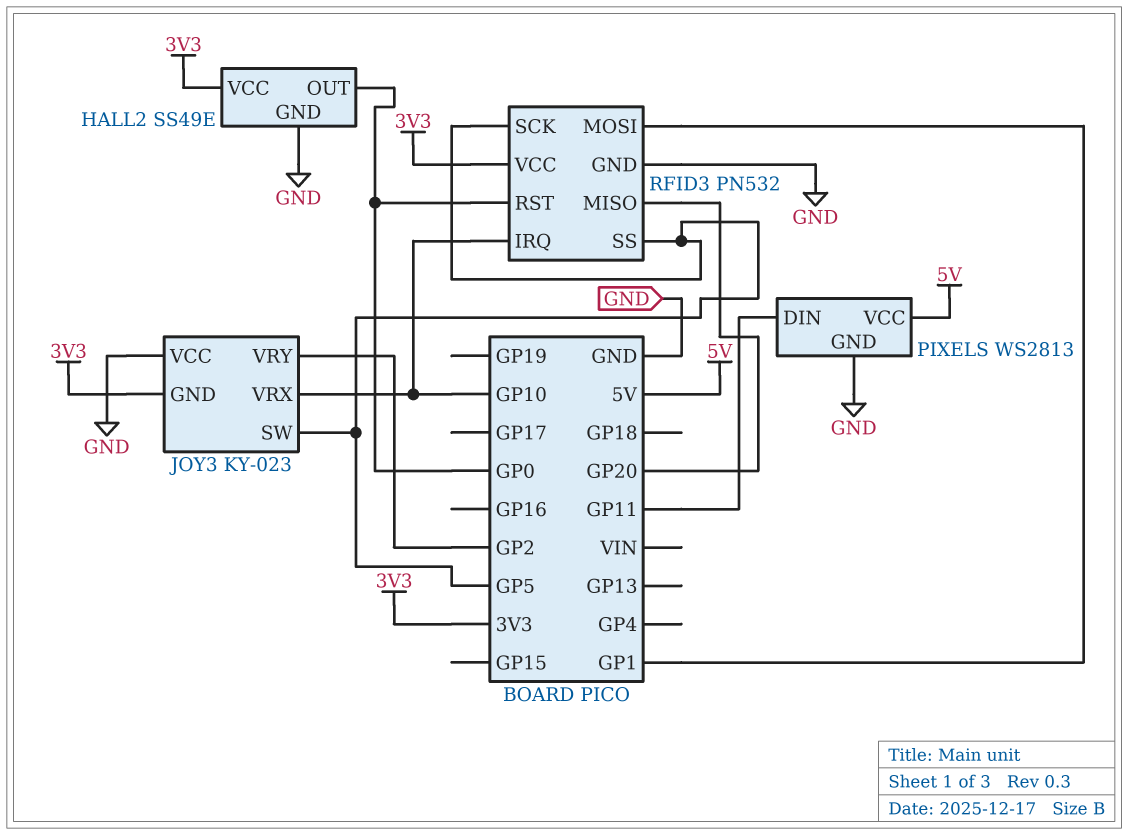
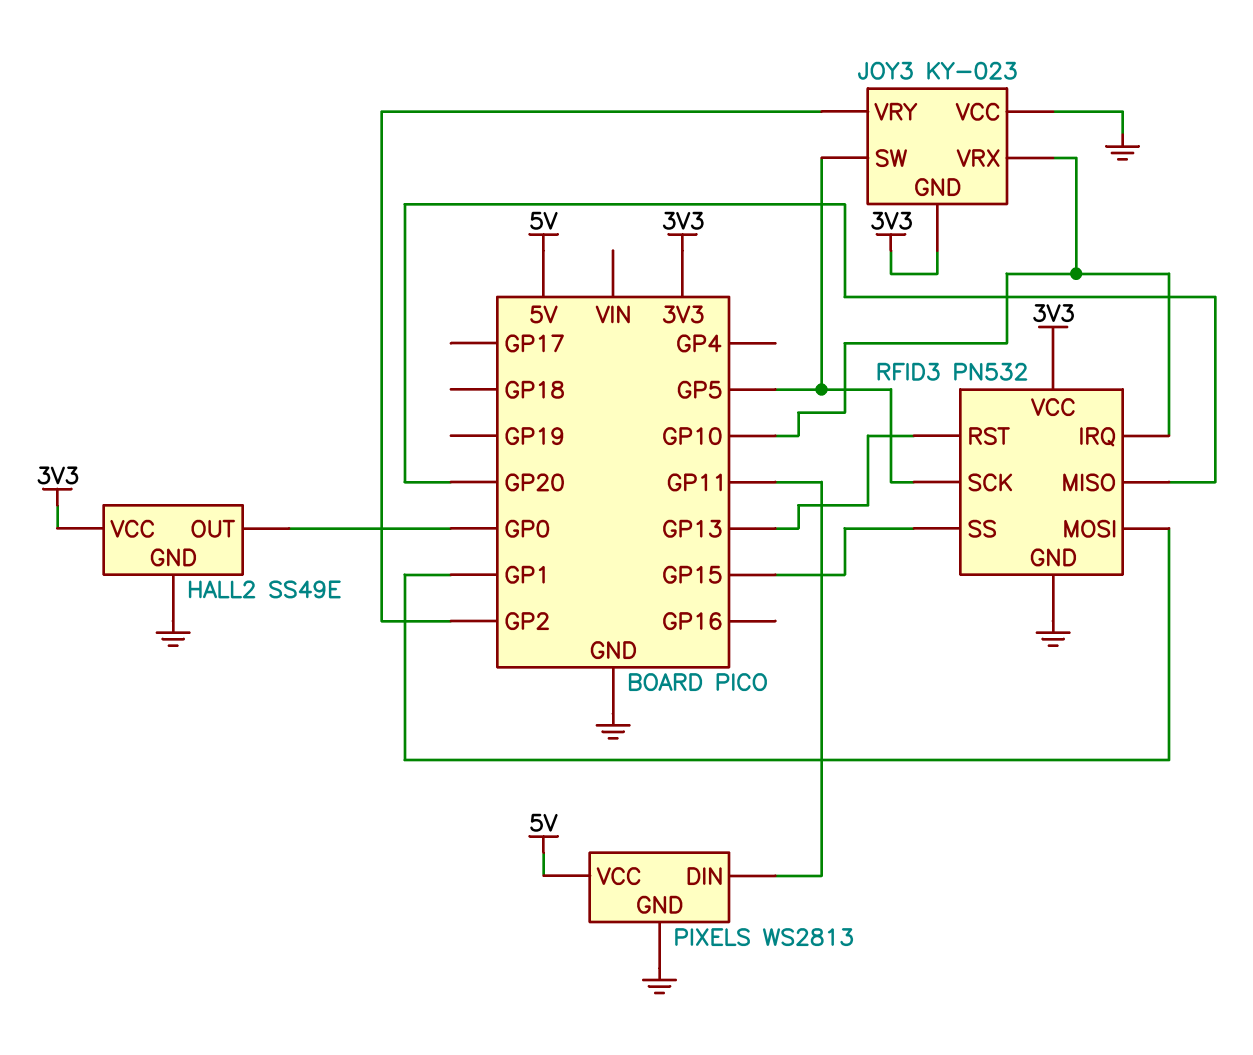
RFID3 pin RST: GP0 -> GP13
RFID3 pin SS: GP5 -> GP15

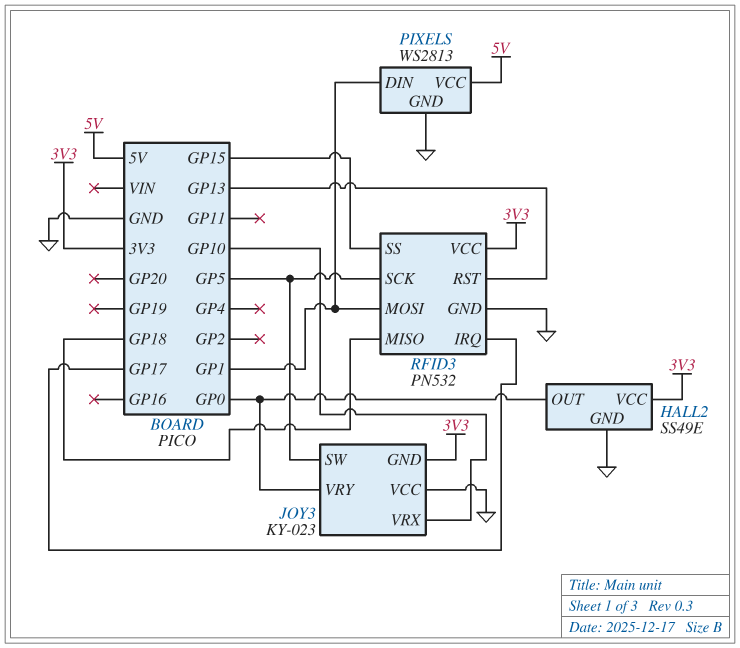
JOY3 pin VRY: GP2 -> GP0
PIXELS pin DIN: GP11 -> GP1
RFID3 pin IRQ: GP10 -> GP17
RFID3 pin MISO: GP20 -> GP18

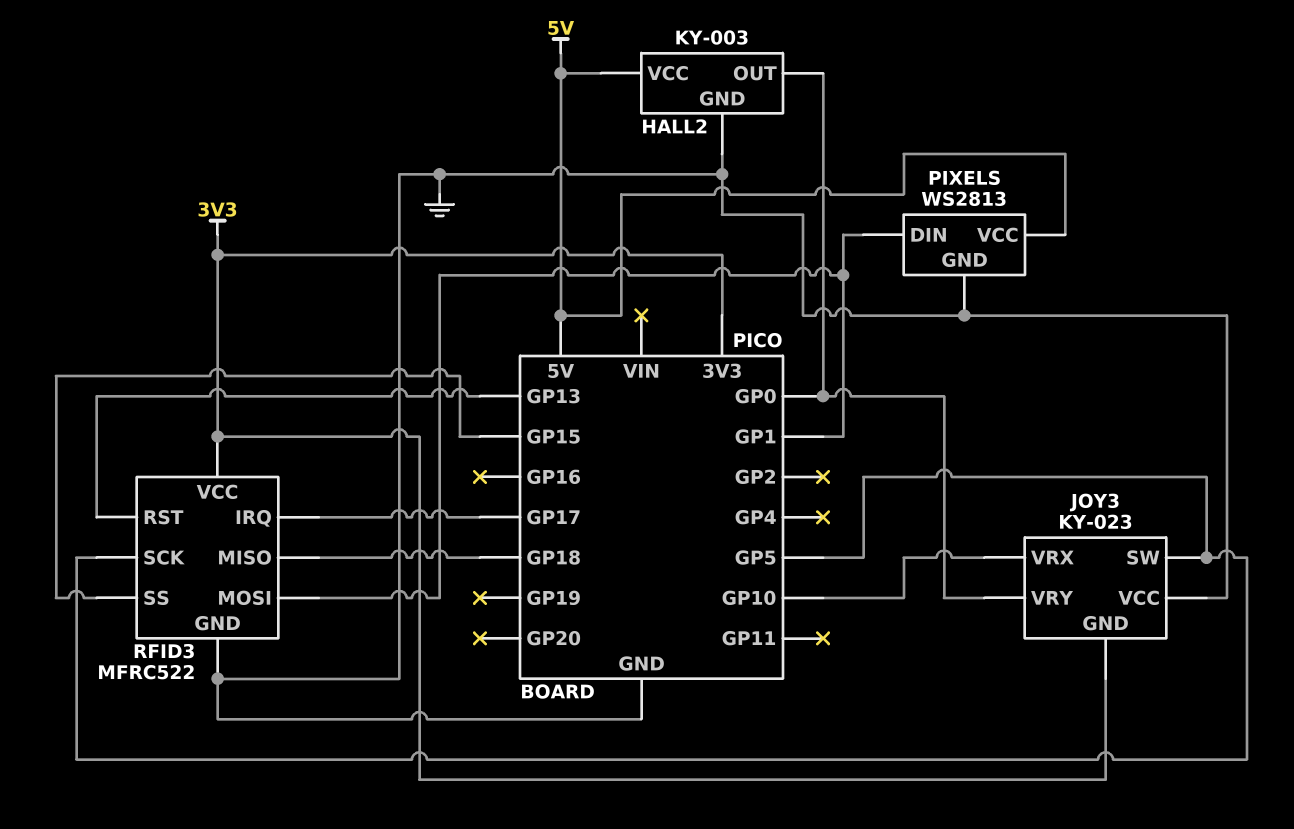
HALL2: SS49E -> KY-003
HALL2 pin VCC: 3V3 -> 5V
RFID3: PN532 -> MFRC522

